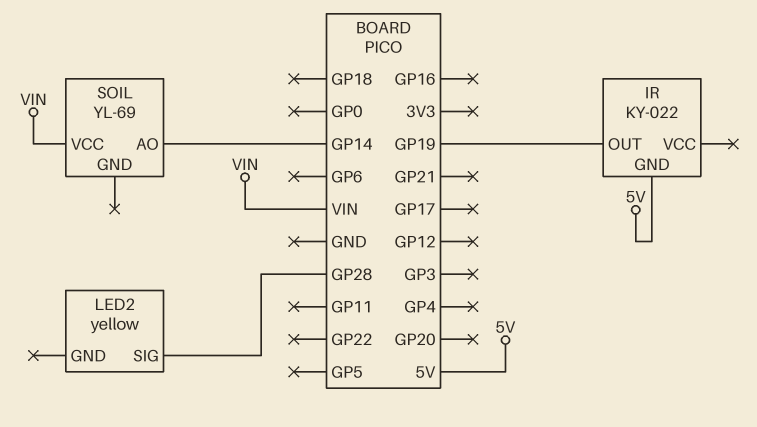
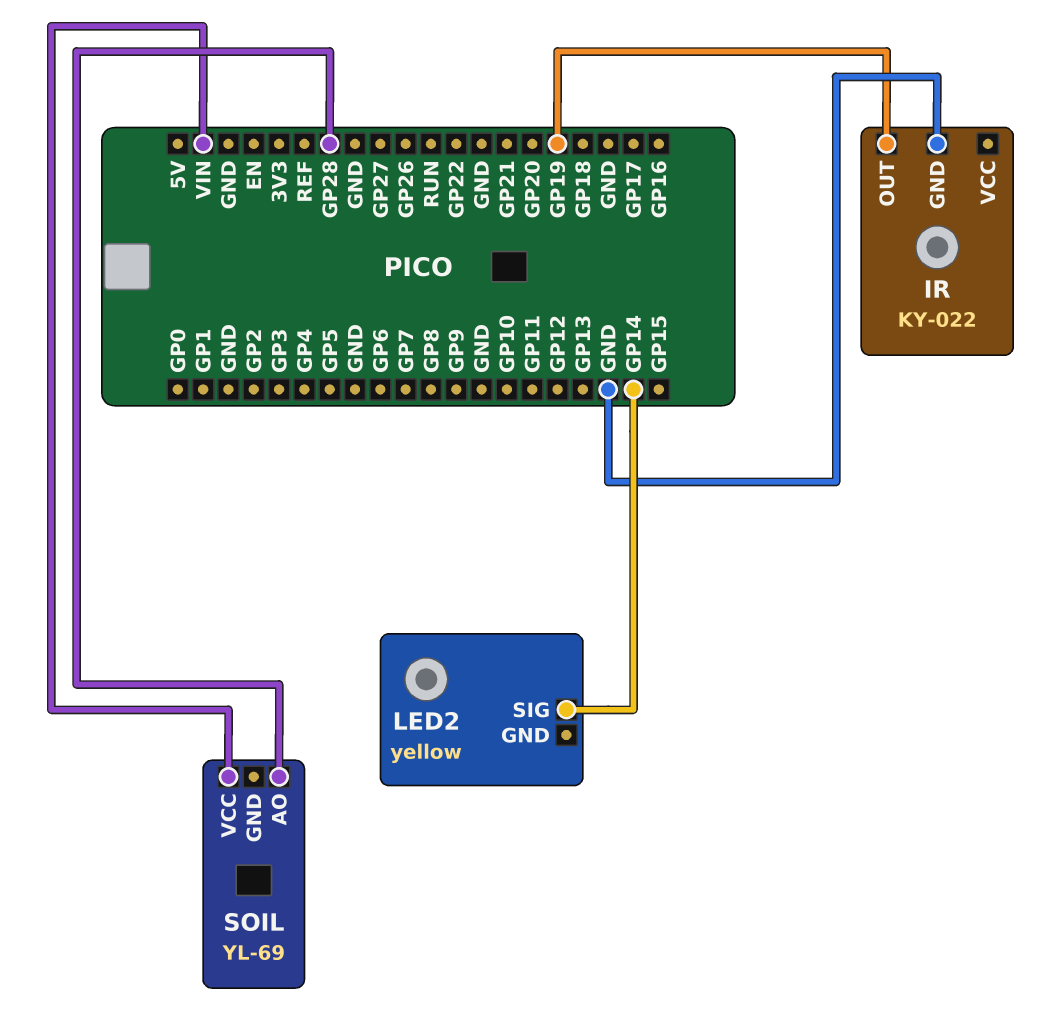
IR pin GND: 5V -> GND
LED2 pin SIG: GP28 -> GP14
SOIL pin AO: GP14 -> GP28

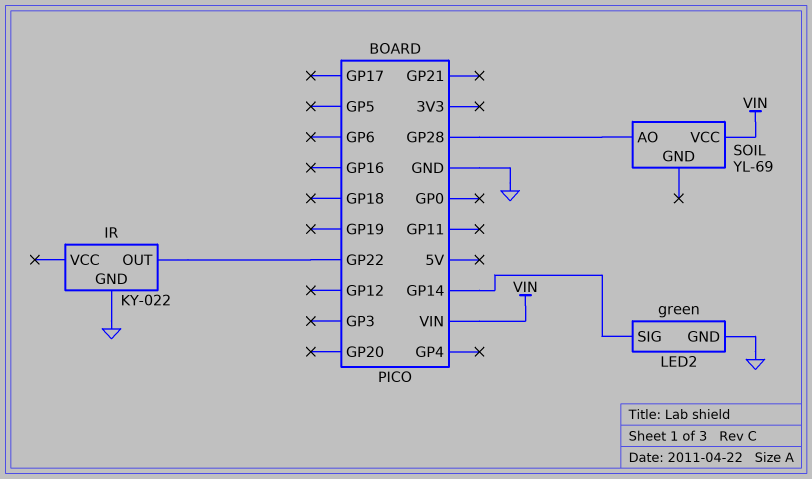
IR pin OUT: GP19 -> GP22
LED2: yellow -> green
LED2 pin GND: none -> GND

